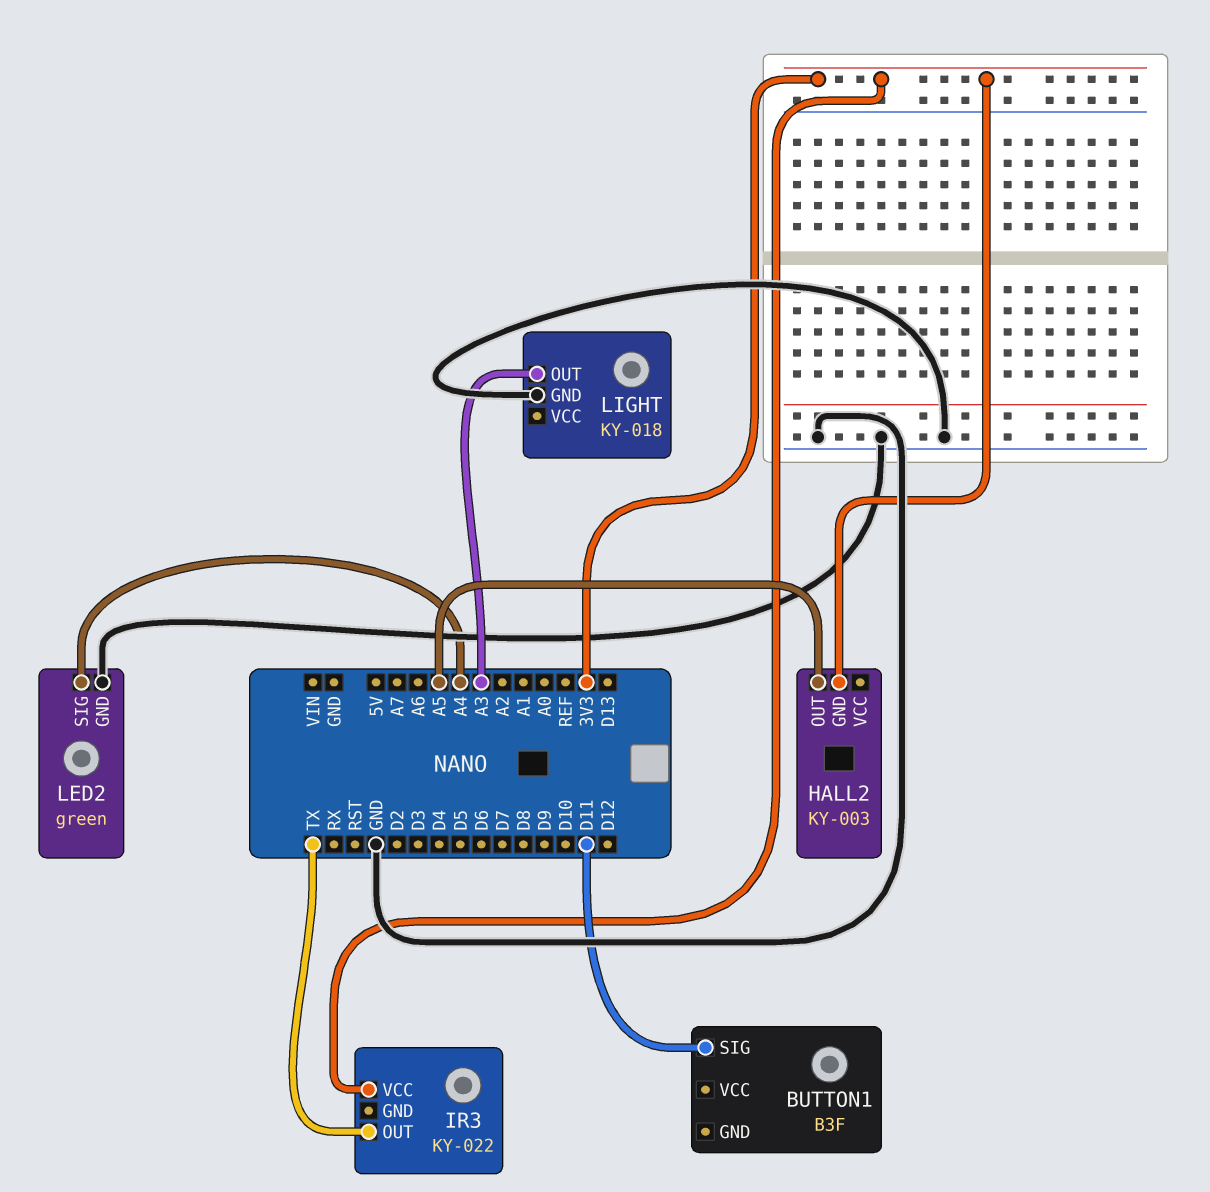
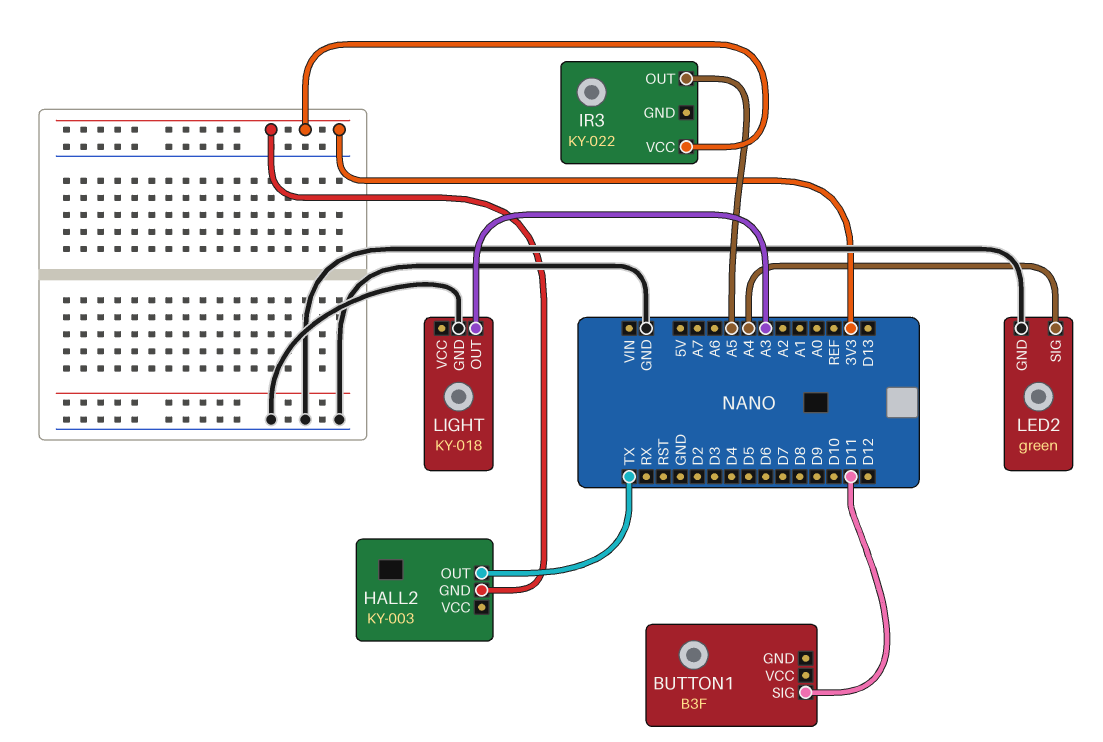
HALL2 pin OUT: A5 -> TX
IR3 pin OUT: TX -> A5

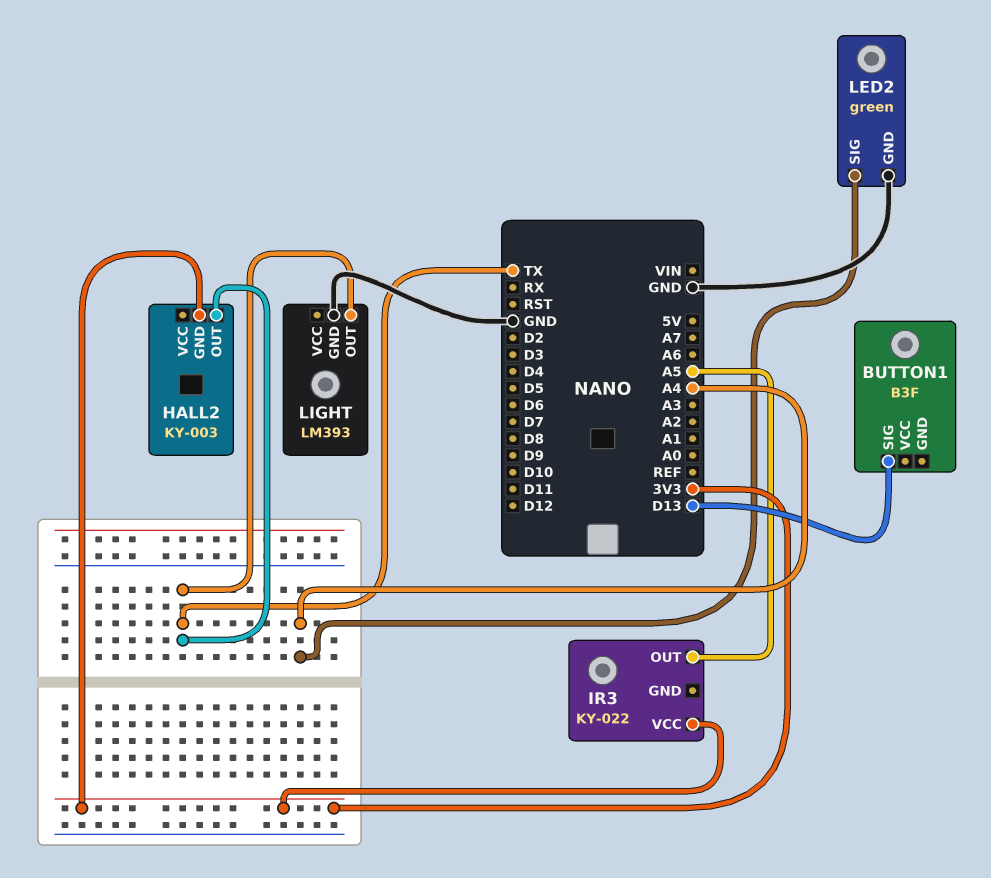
BUTTON1 pin SIG: D11 -> D13
LIGHT: KY-018 -> LM393
LIGHT pin OUT: A3 -> TX

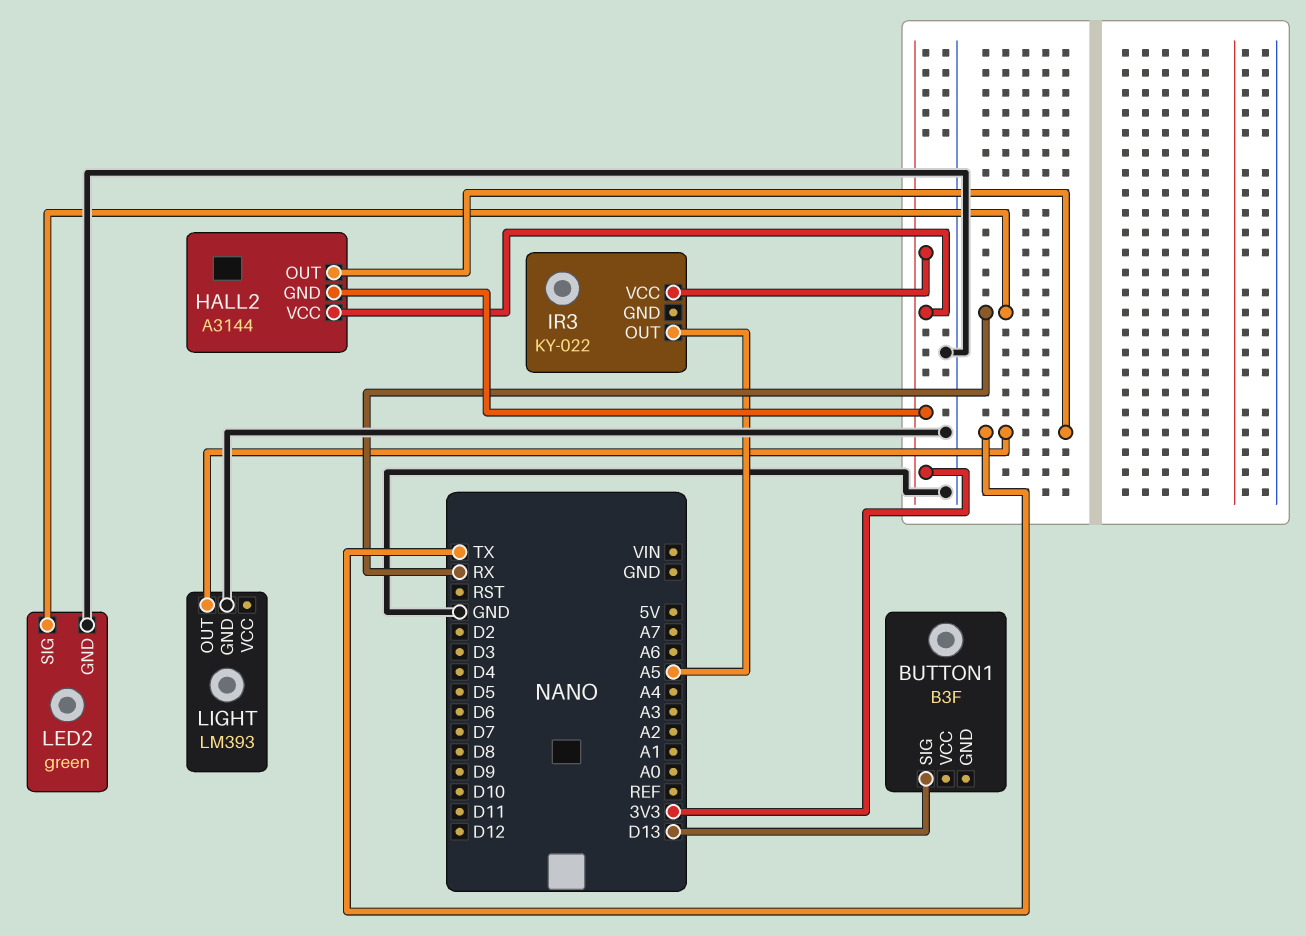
HALL2: KY-003 -> A3144
HALL2 pin VCC: none -> 3V3
LED2 pin SIG: A4 -> RX

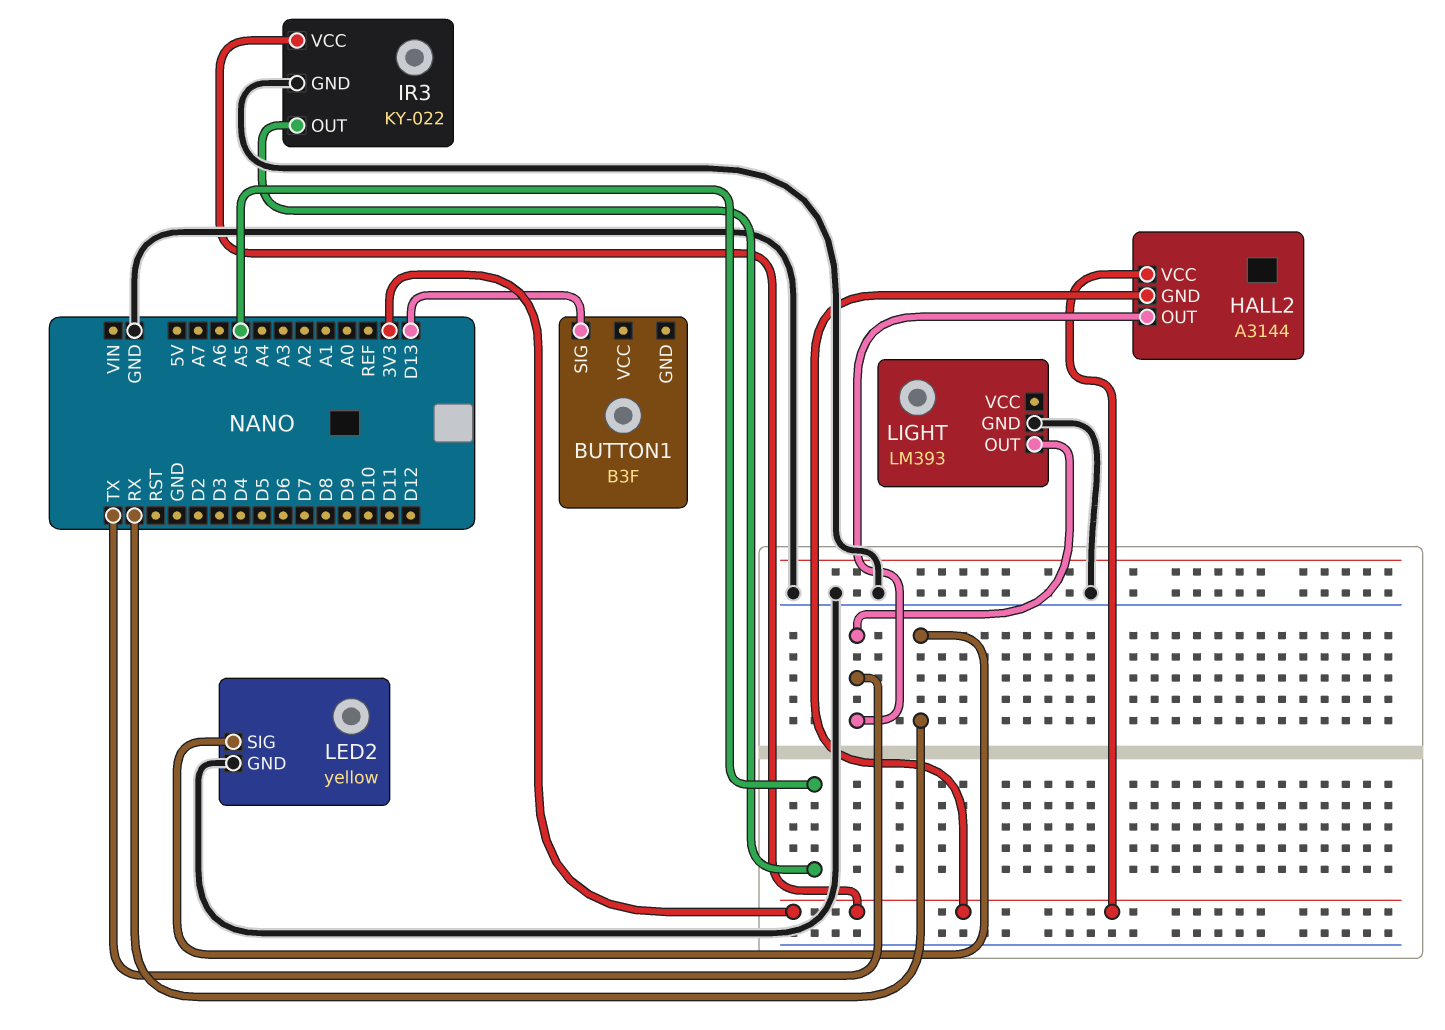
IR3 pin GND: none -> GND
LED2: green -> yellow

